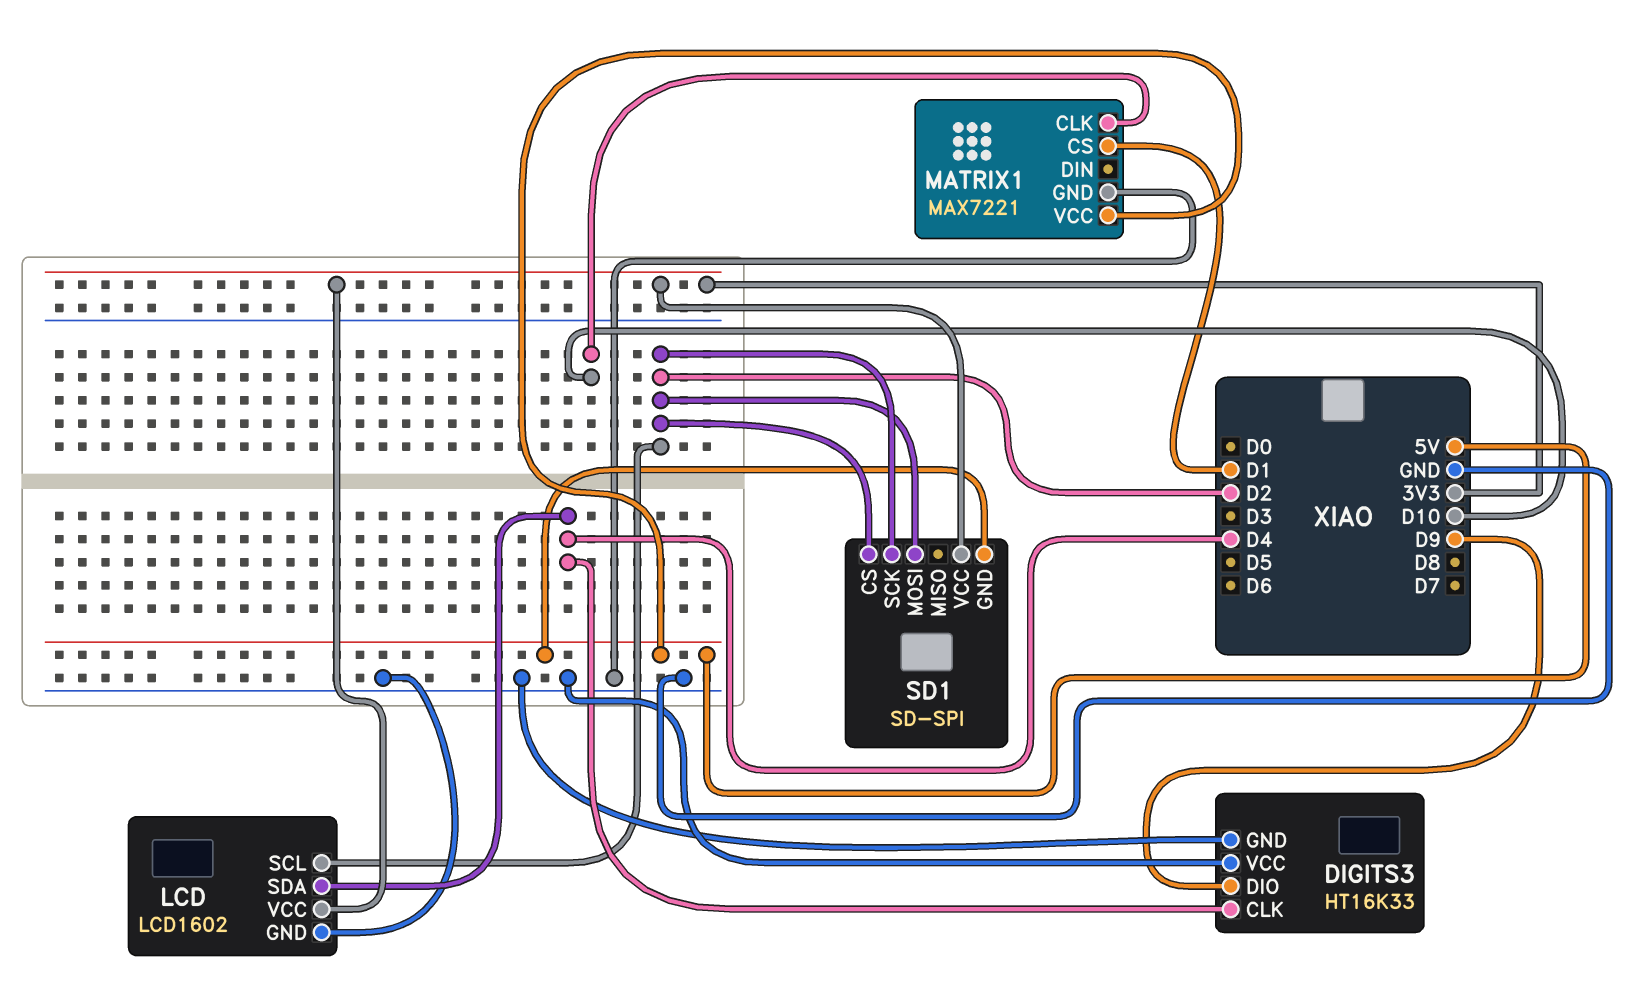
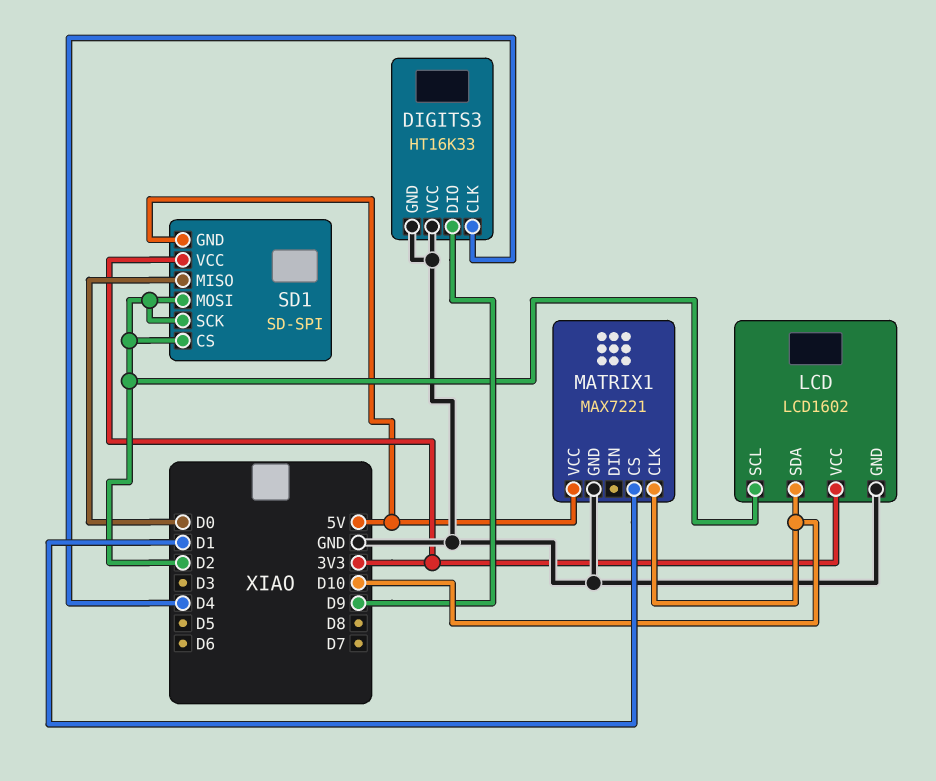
LCD pin SDA: D4 -> D10
SD1 pin MISO: none -> D0

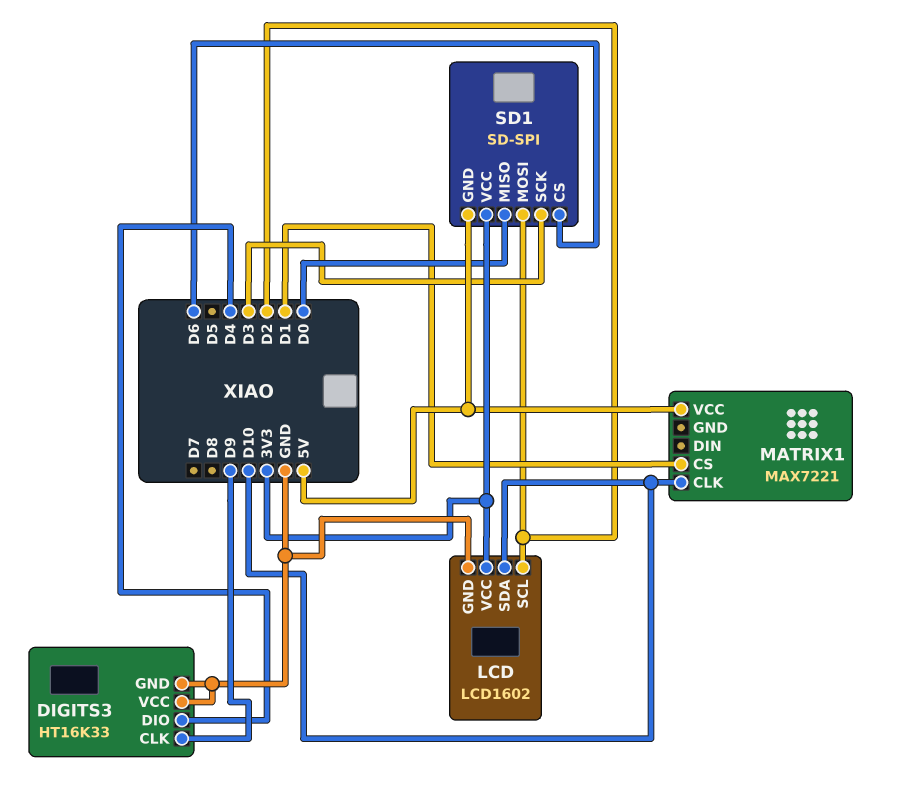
DIGITS3 pin CLK: D4 -> D9
DIGITS3 pin DIO: D9 -> D4
MATRIX1 pin GND: GND -> none
SD1 pin CS: D2 -> D6
SD1 pin SCK: D2 -> D3

